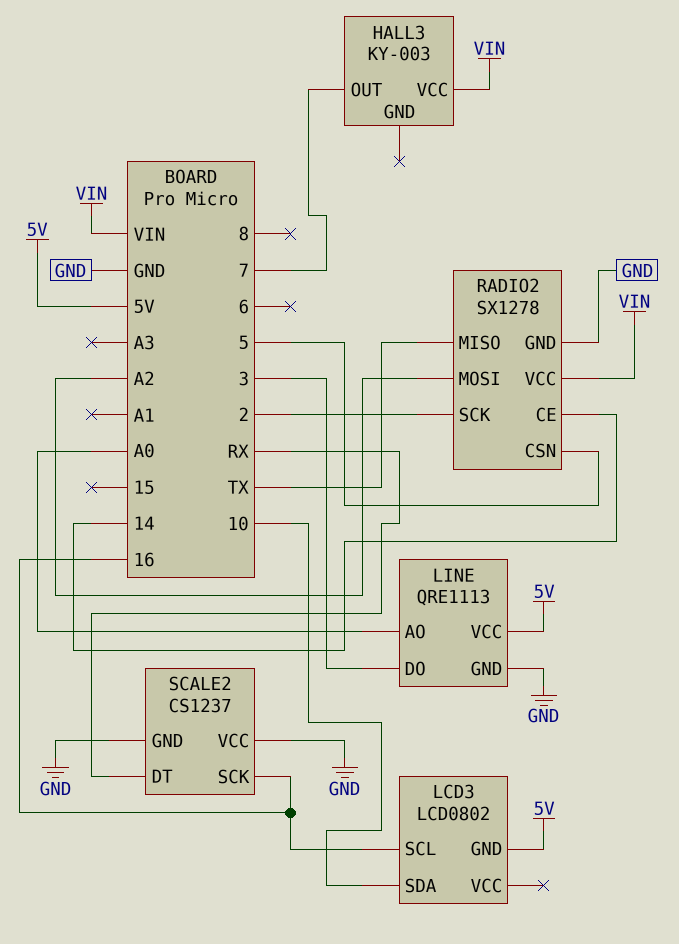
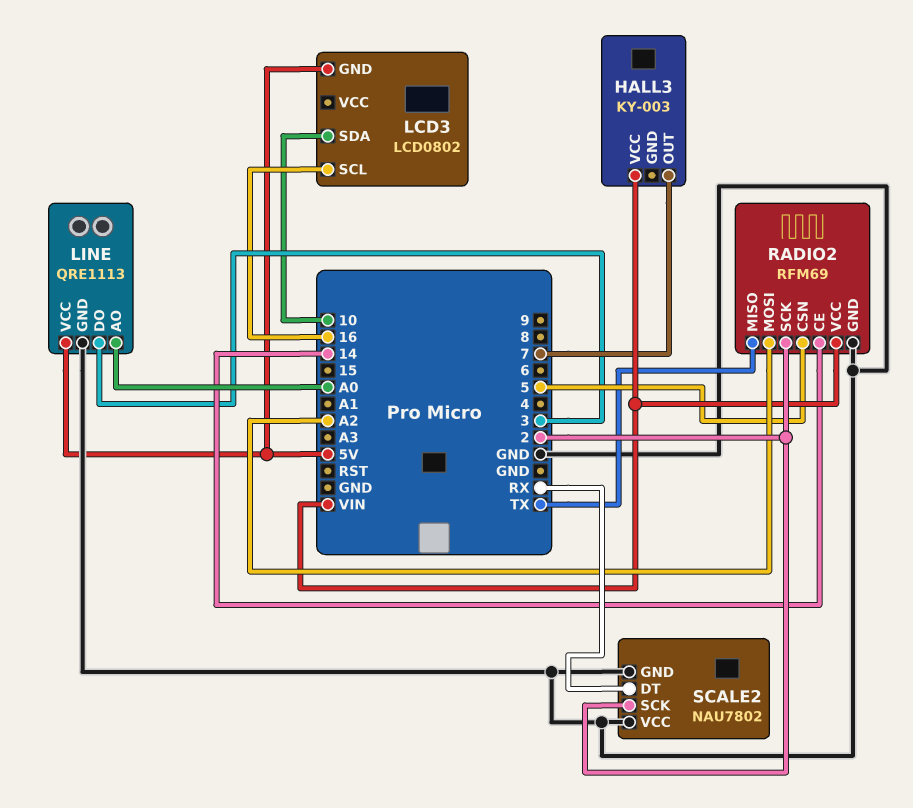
RADIO2: SX1278 -> RFM69
SCALE2: CS1237 -> NAU7802
SCALE2 pin SCK: 16 -> 2

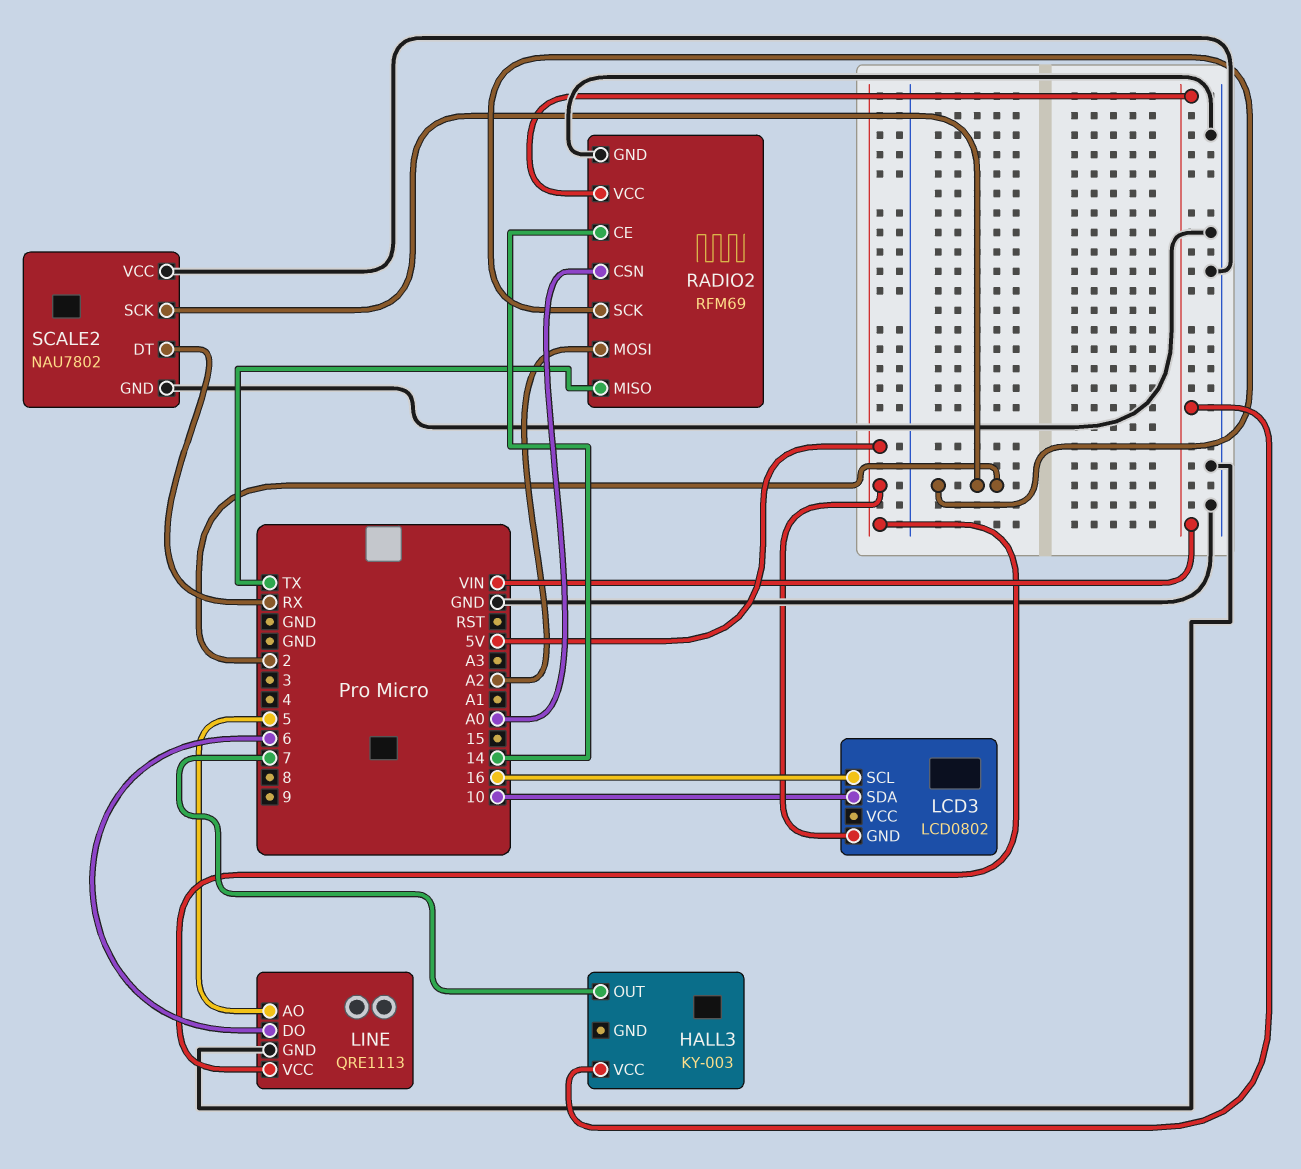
LINE pin AO: A0 -> 5
LINE pin DO: 3 -> 6
RADIO2 pin CSN: 5 -> A0

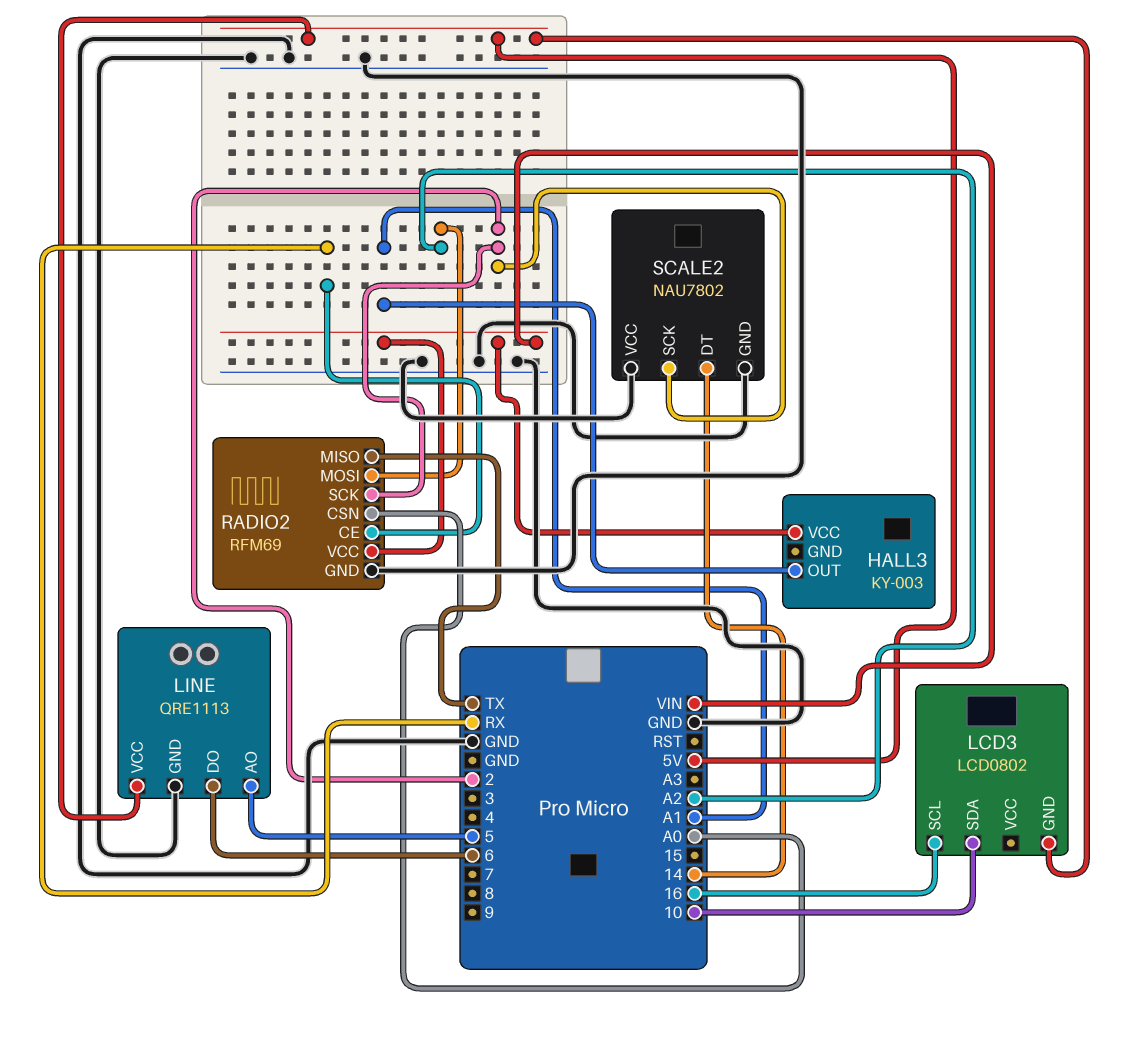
HALL3 pin OUT: 7 -> A1
RADIO2 pin CE: 14 -> RX
SCALE2 pin DT: RX -> 14

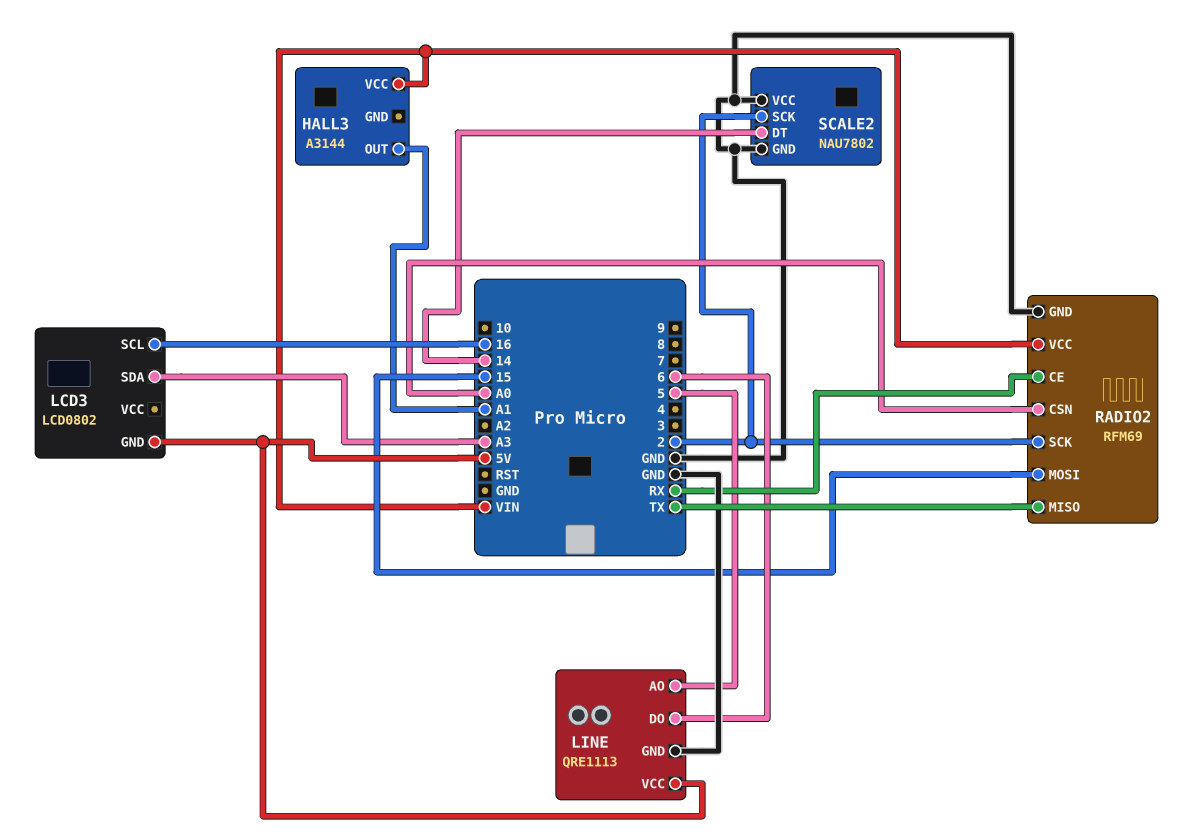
HALL3: KY-003 -> A3144
LCD3 pin SDA: 10 -> A3
RADIO2 pin MOSI: A2 -> 15

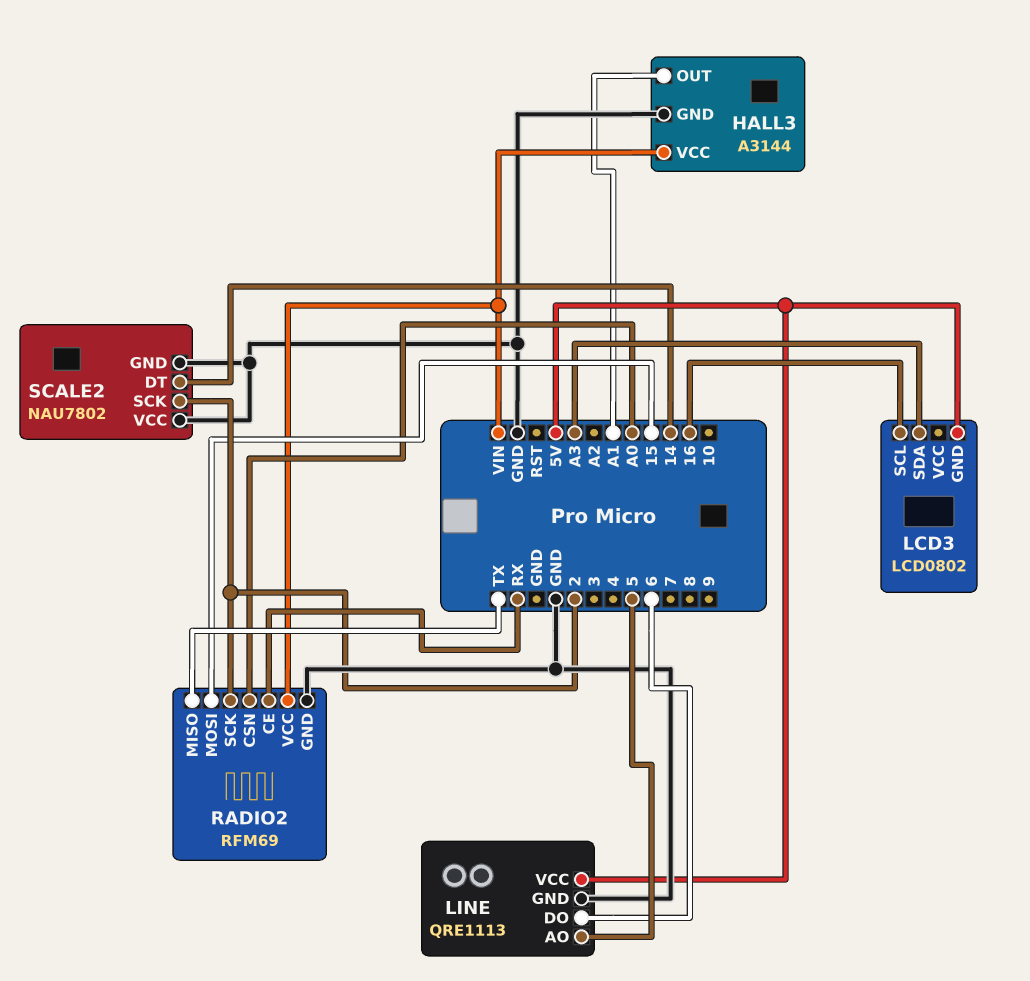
HALL3 pin GND: none -> GND

